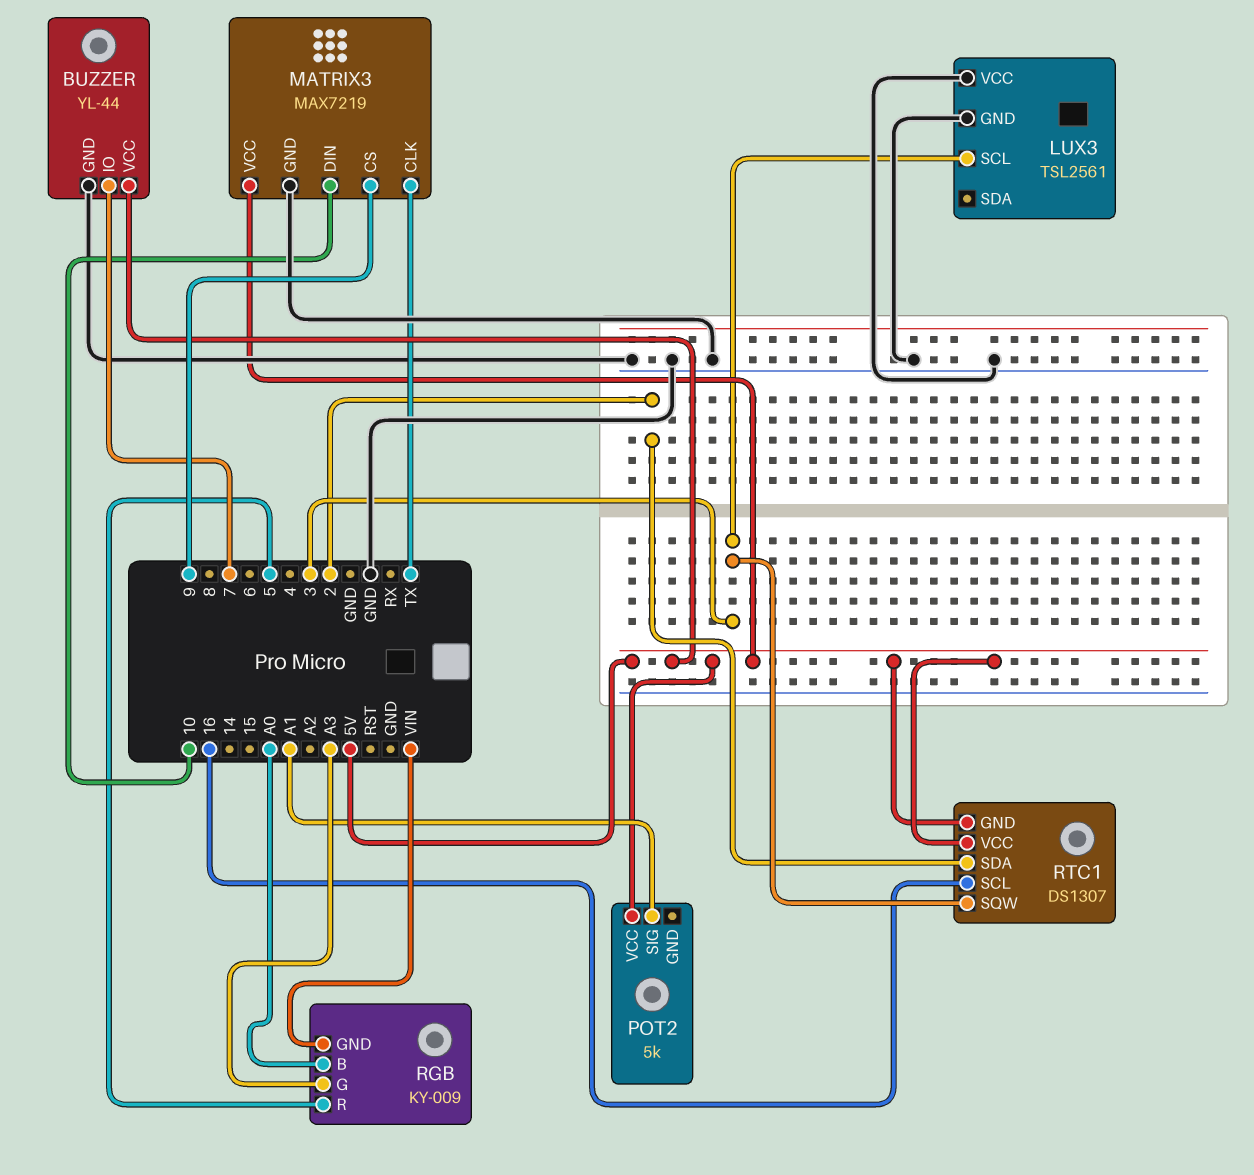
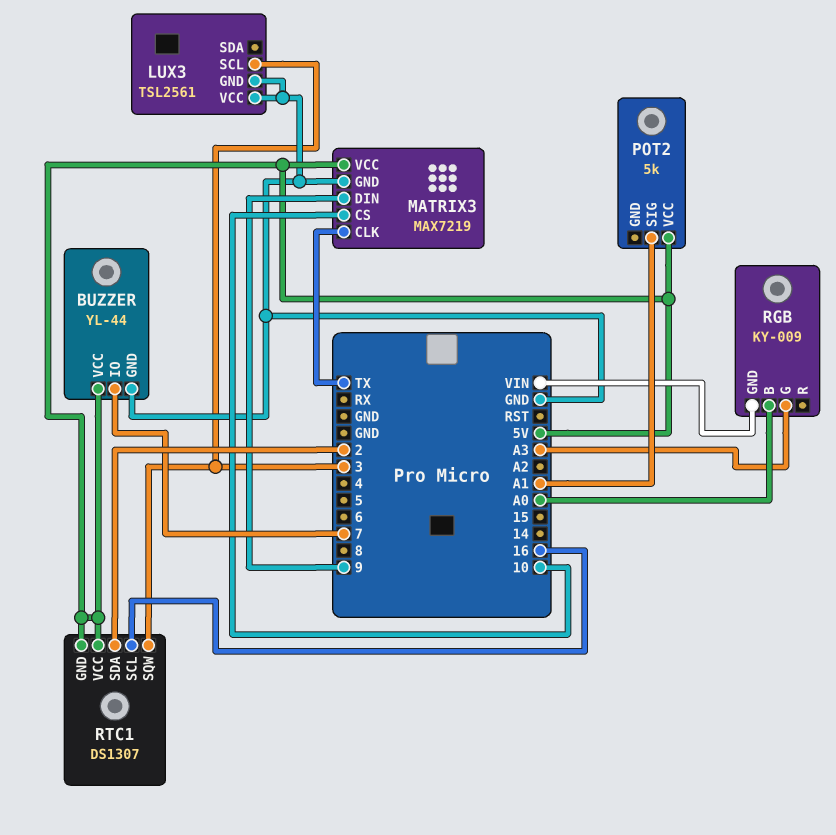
MATRIX3 pin CS: 9 -> 10
MATRIX3 pin DIN: 10 -> 9
RGB pin R: 5 -> none

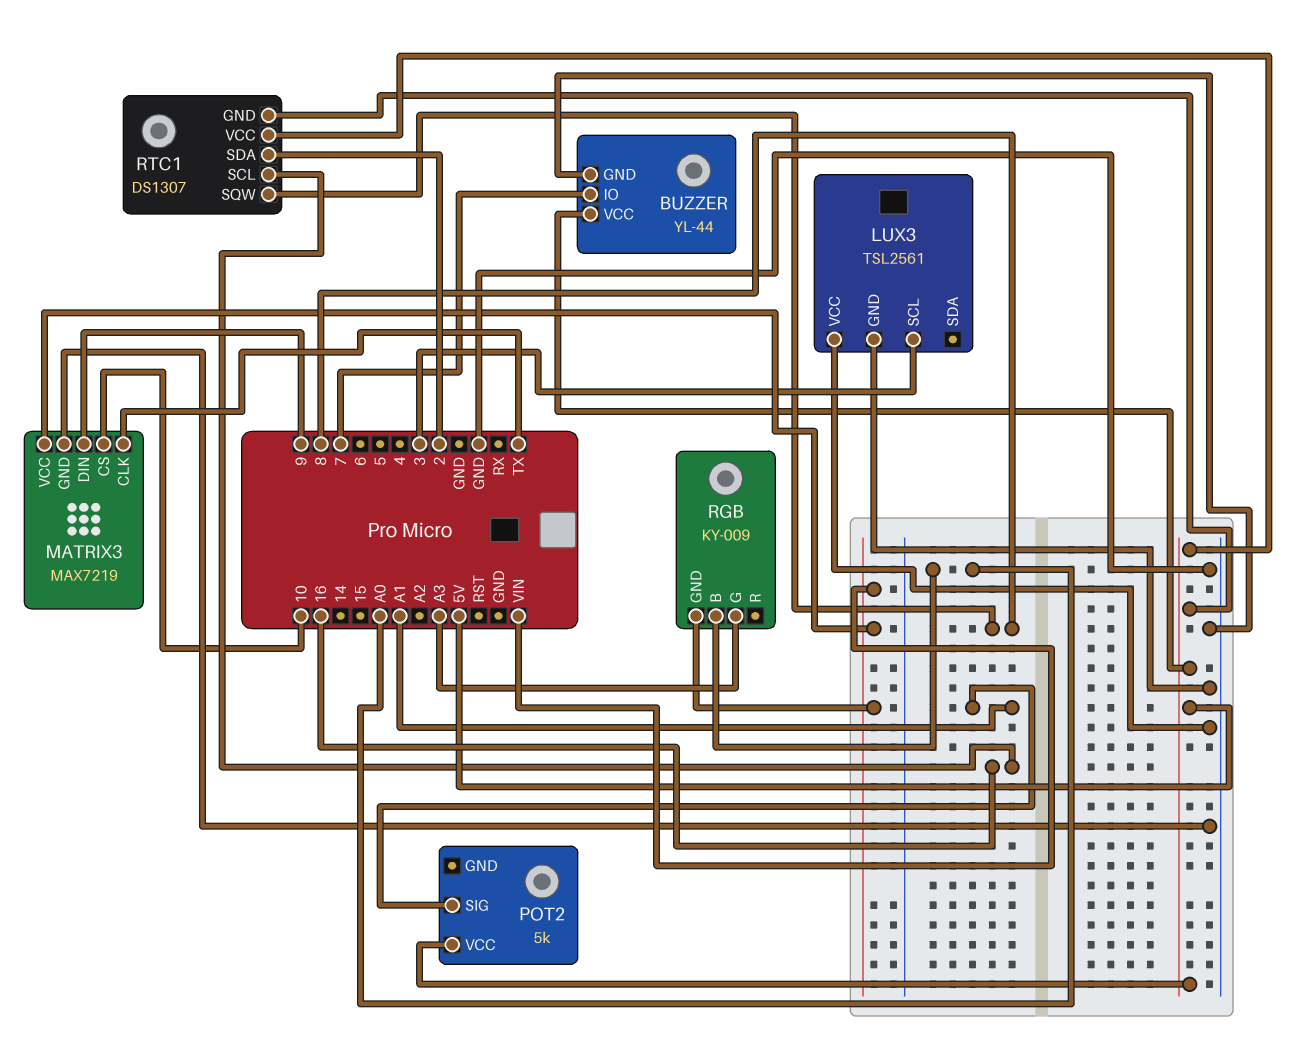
MATRIX3 pin VCC: 5V -> VIN
RTC1 pin SQW: 3 -> 8

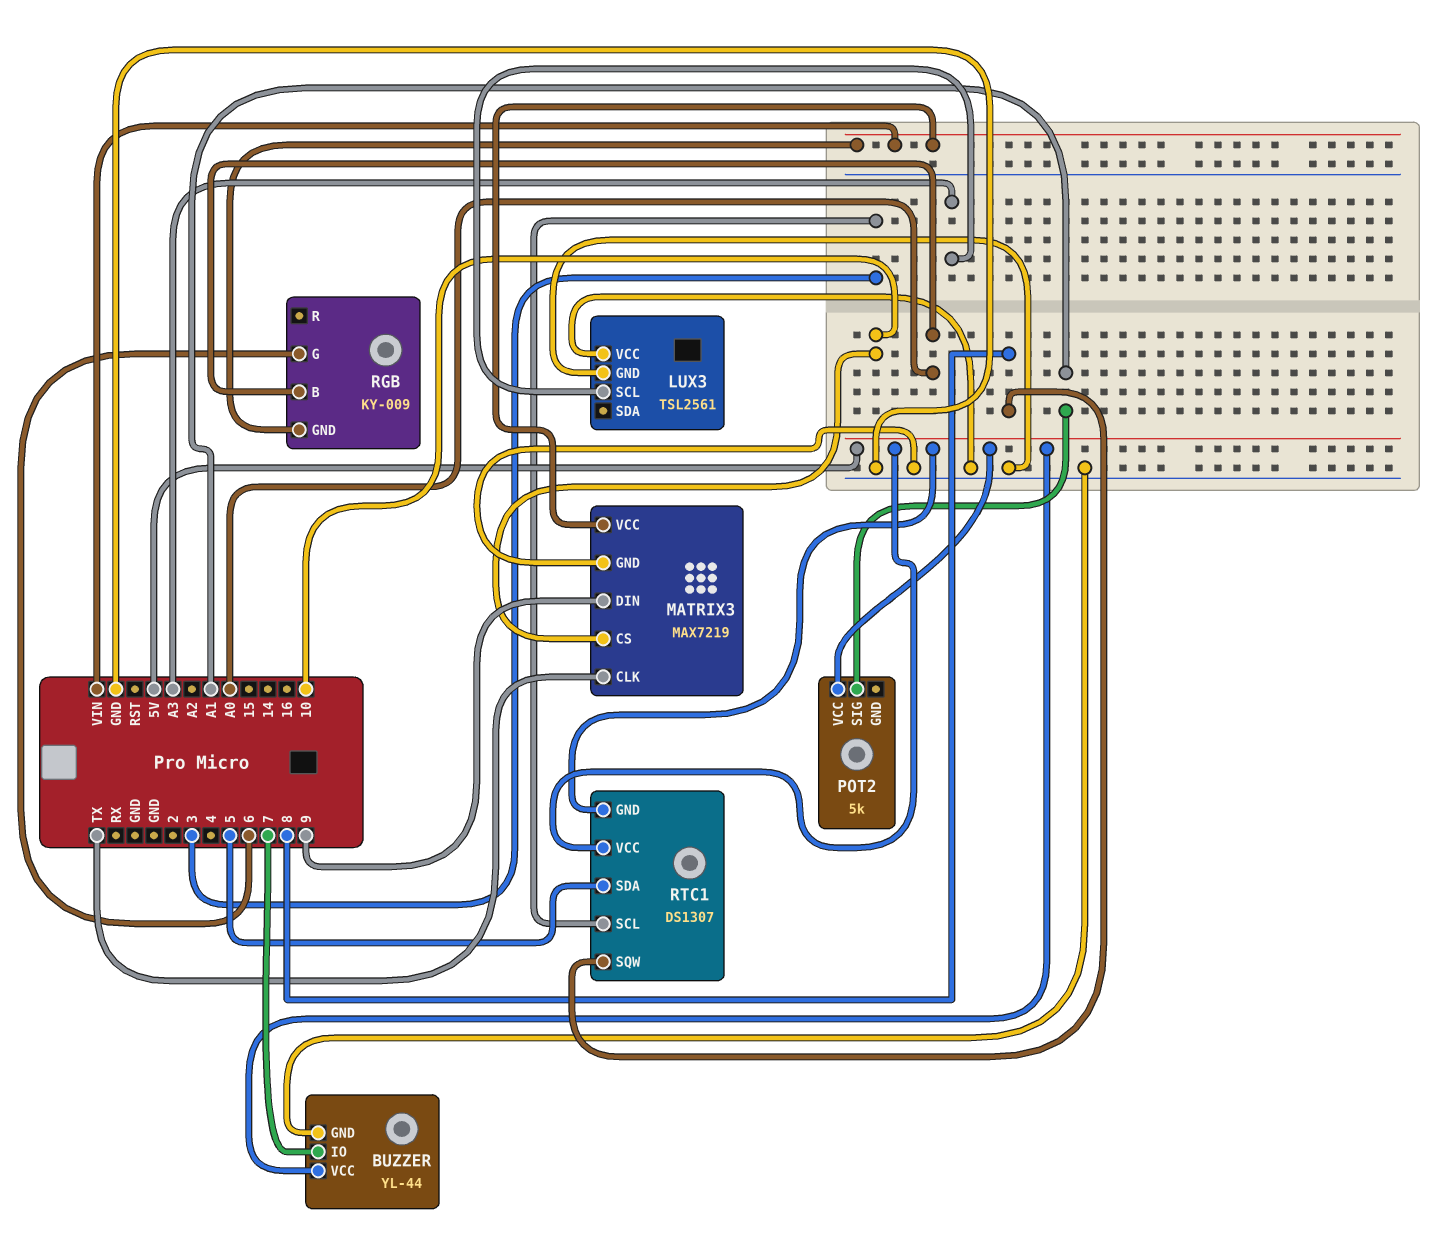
LUX3 pin SCL: 3 -> A3
RGB pin G: A3 -> 6
RTC1 pin SCL: 16 -> 3
RTC1 pin SDA: 2 -> 5

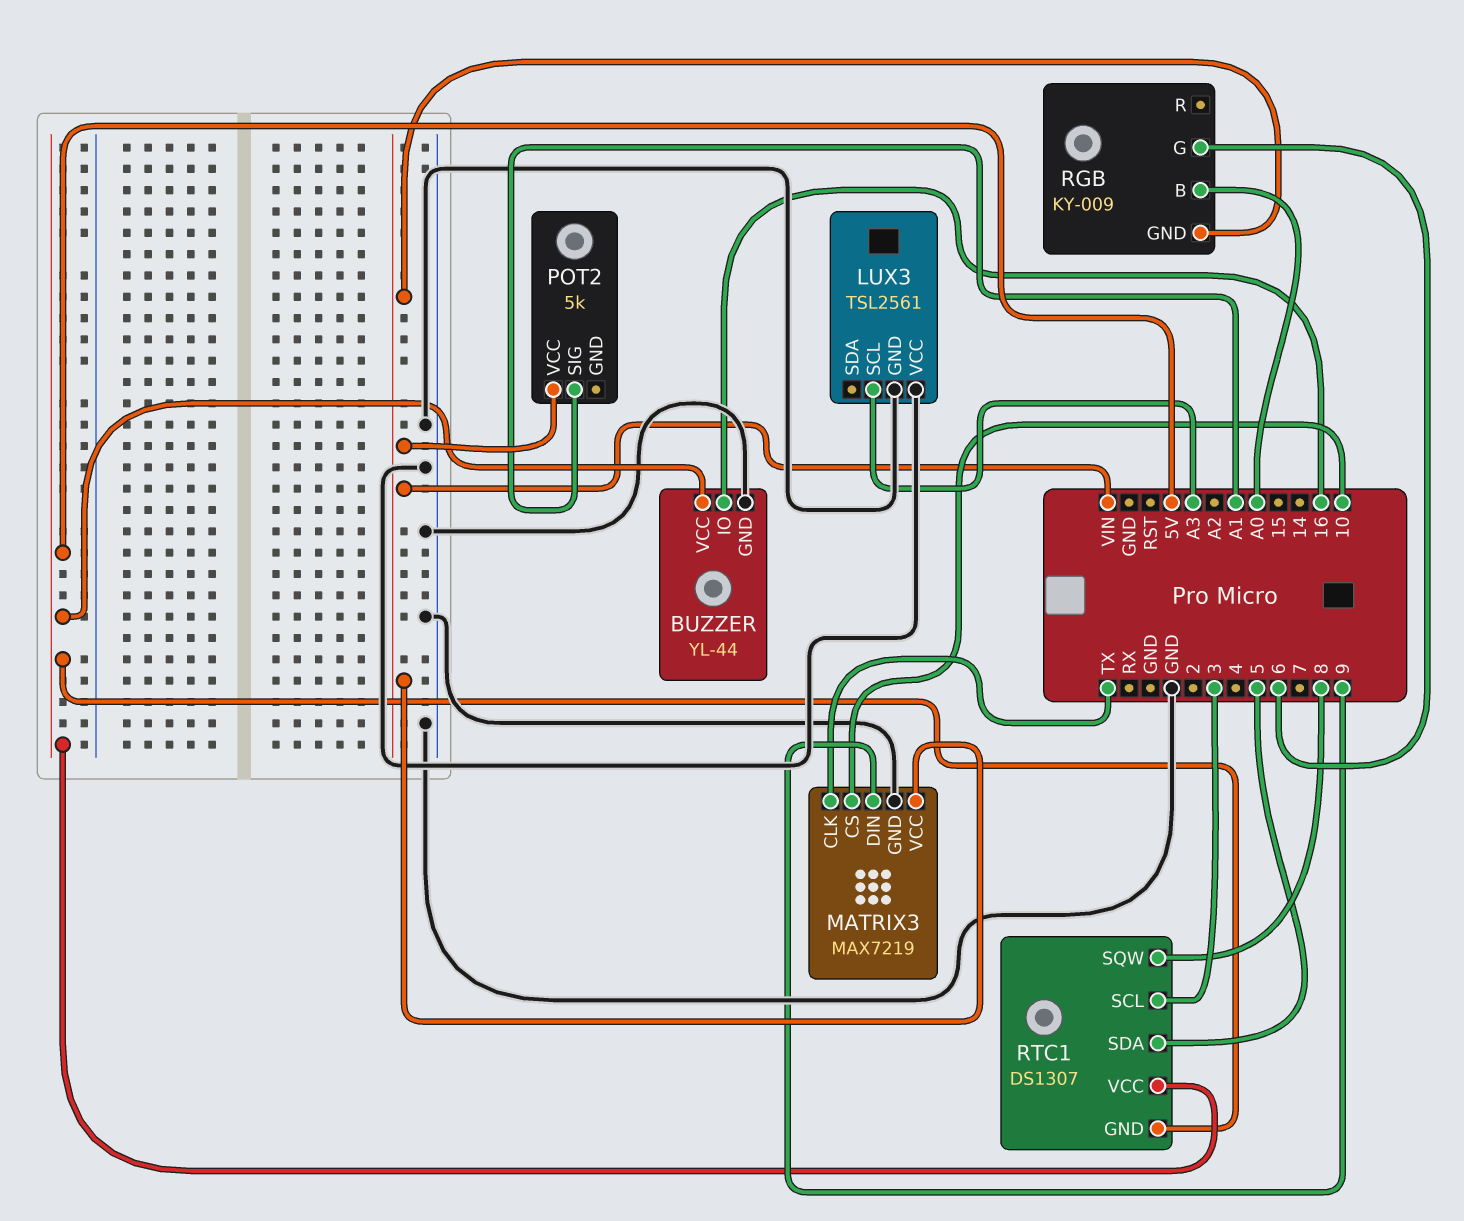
BUZZER pin IO: 7 -> 16
POT2 pin VCC: 5V -> VIN

